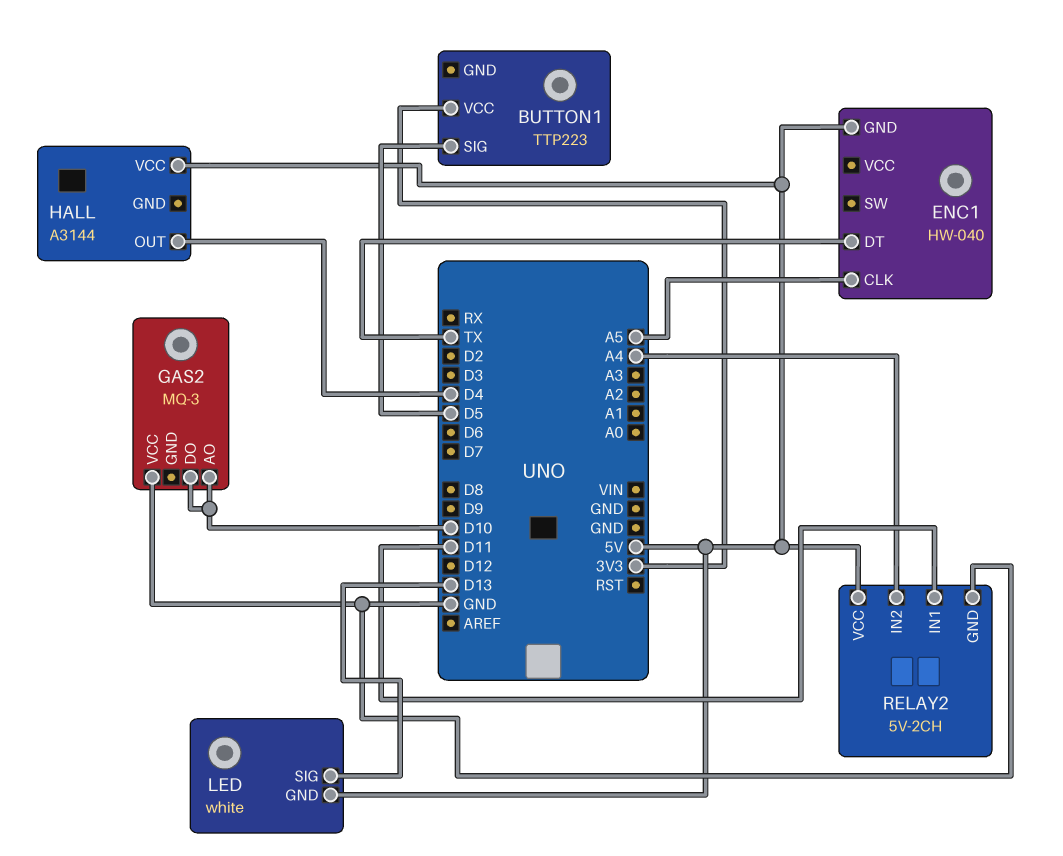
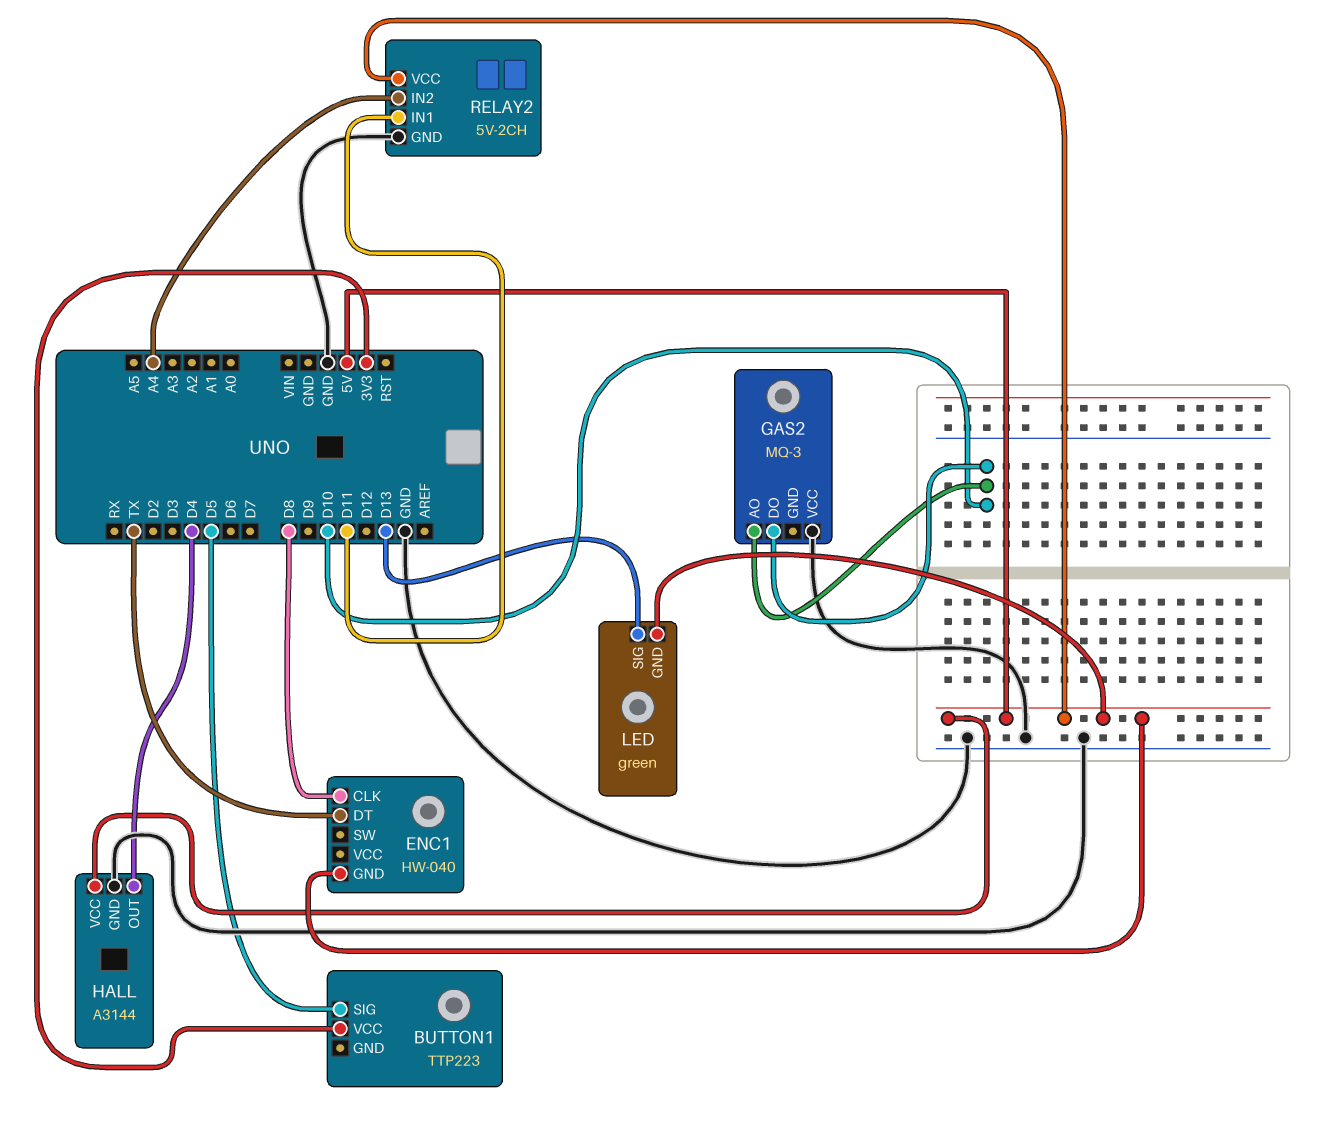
ENC1 pin CLK: A5 -> D8
HALL pin GND: none -> GND
LED: white -> green

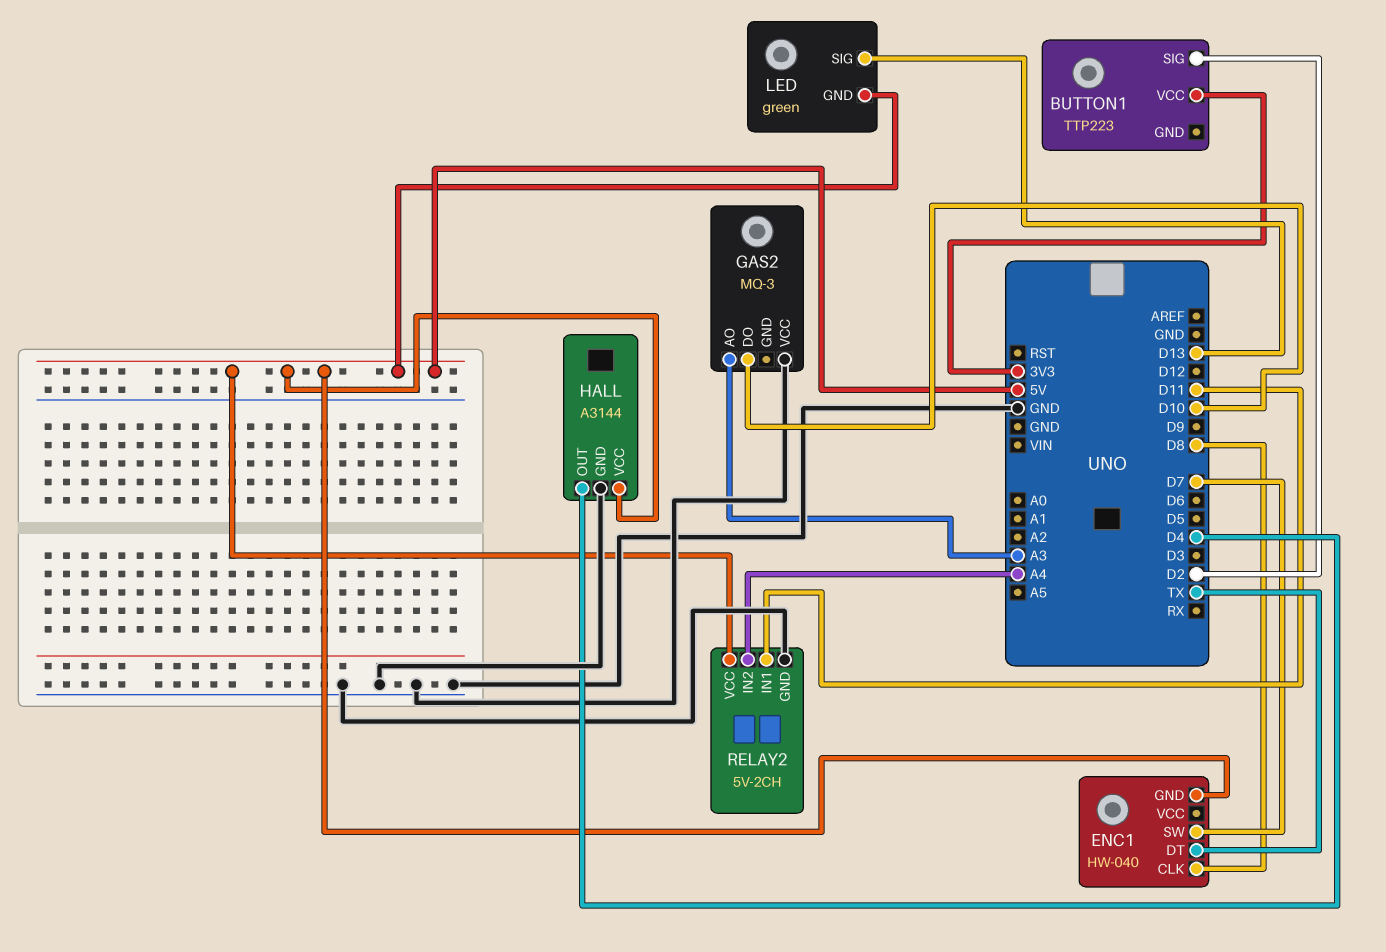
BUTTON1 pin SIG: D5 -> D2
ENC1 pin SW: none -> D7
GAS2 pin AO: D10 -> A3

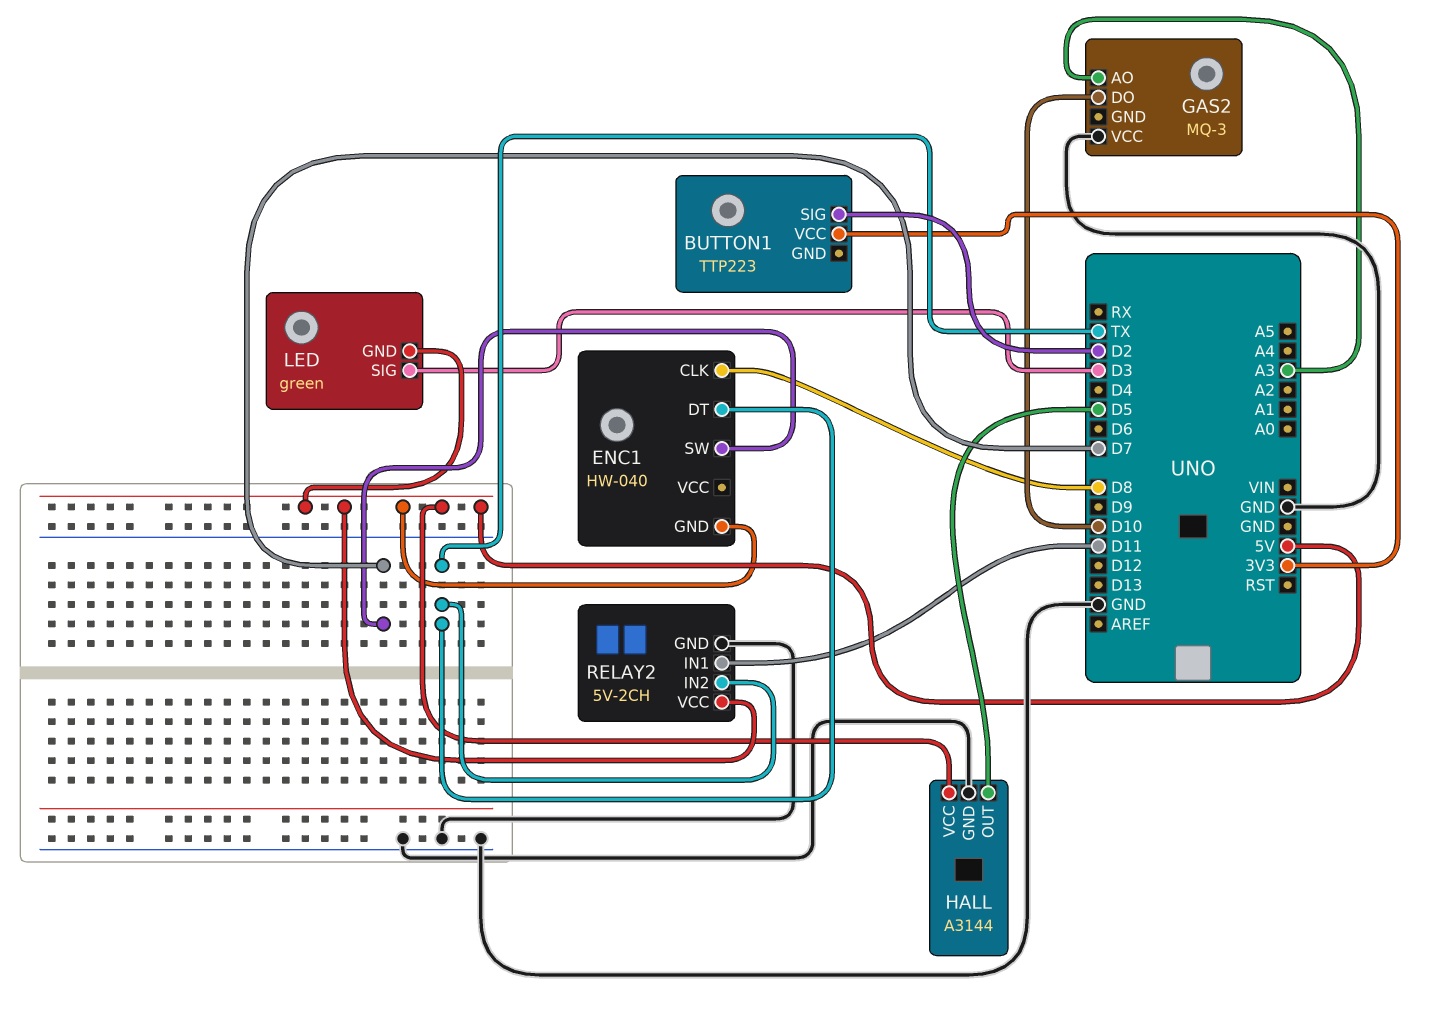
HALL pin OUT: D4 -> D5
LED pin SIG: D13 -> D3
RELAY2 pin IN2: A4 -> TX

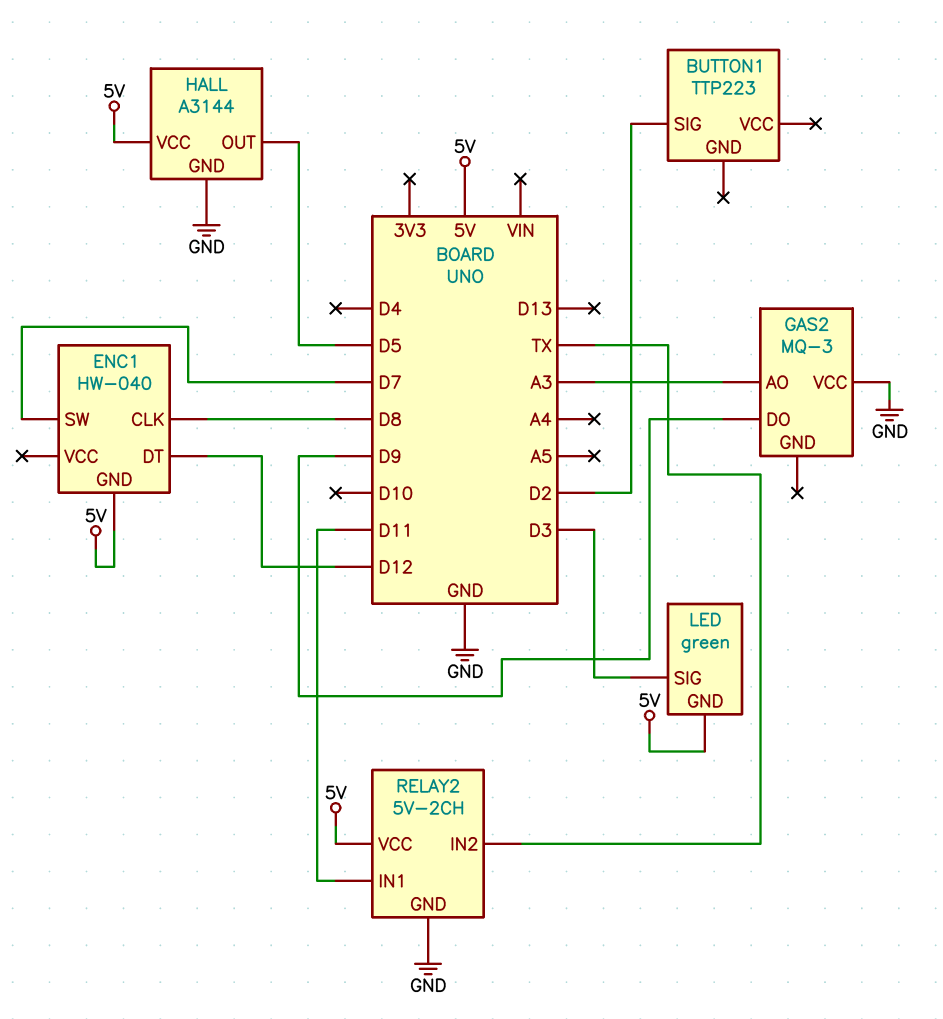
BUTTON1 pin VCC: 3V3 -> none
ENC1 pin DT: TX -> D12
GAS2 pin DO: D10 -> D9

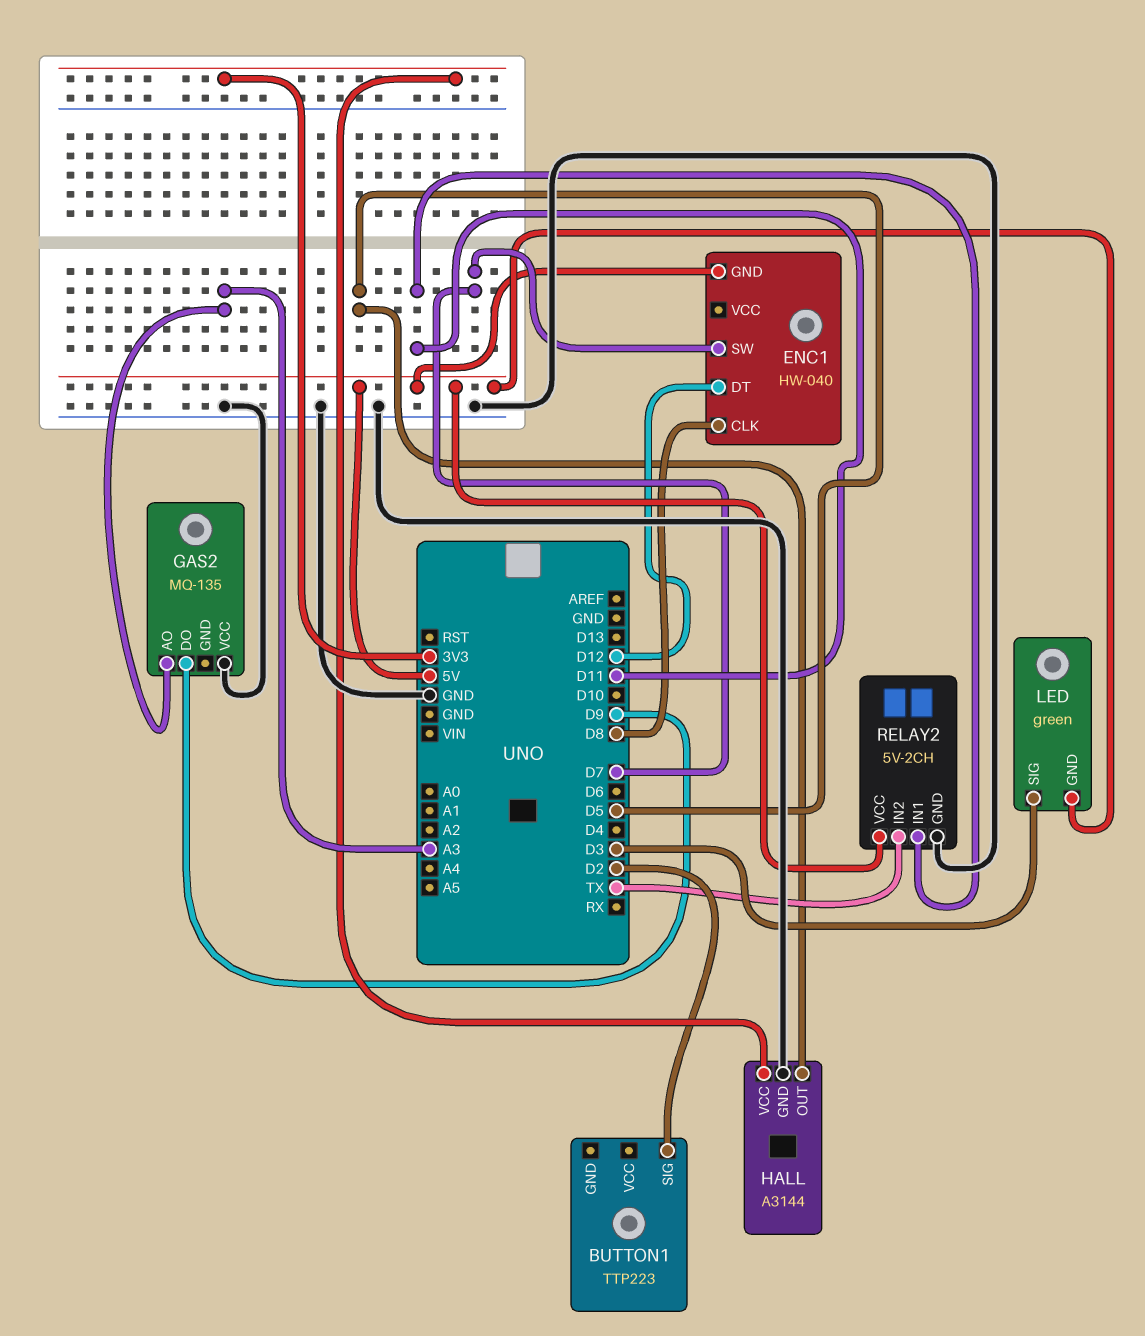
GAS2: MQ-3 -> MQ-135
HALL pin VCC: 5V -> 3V3

